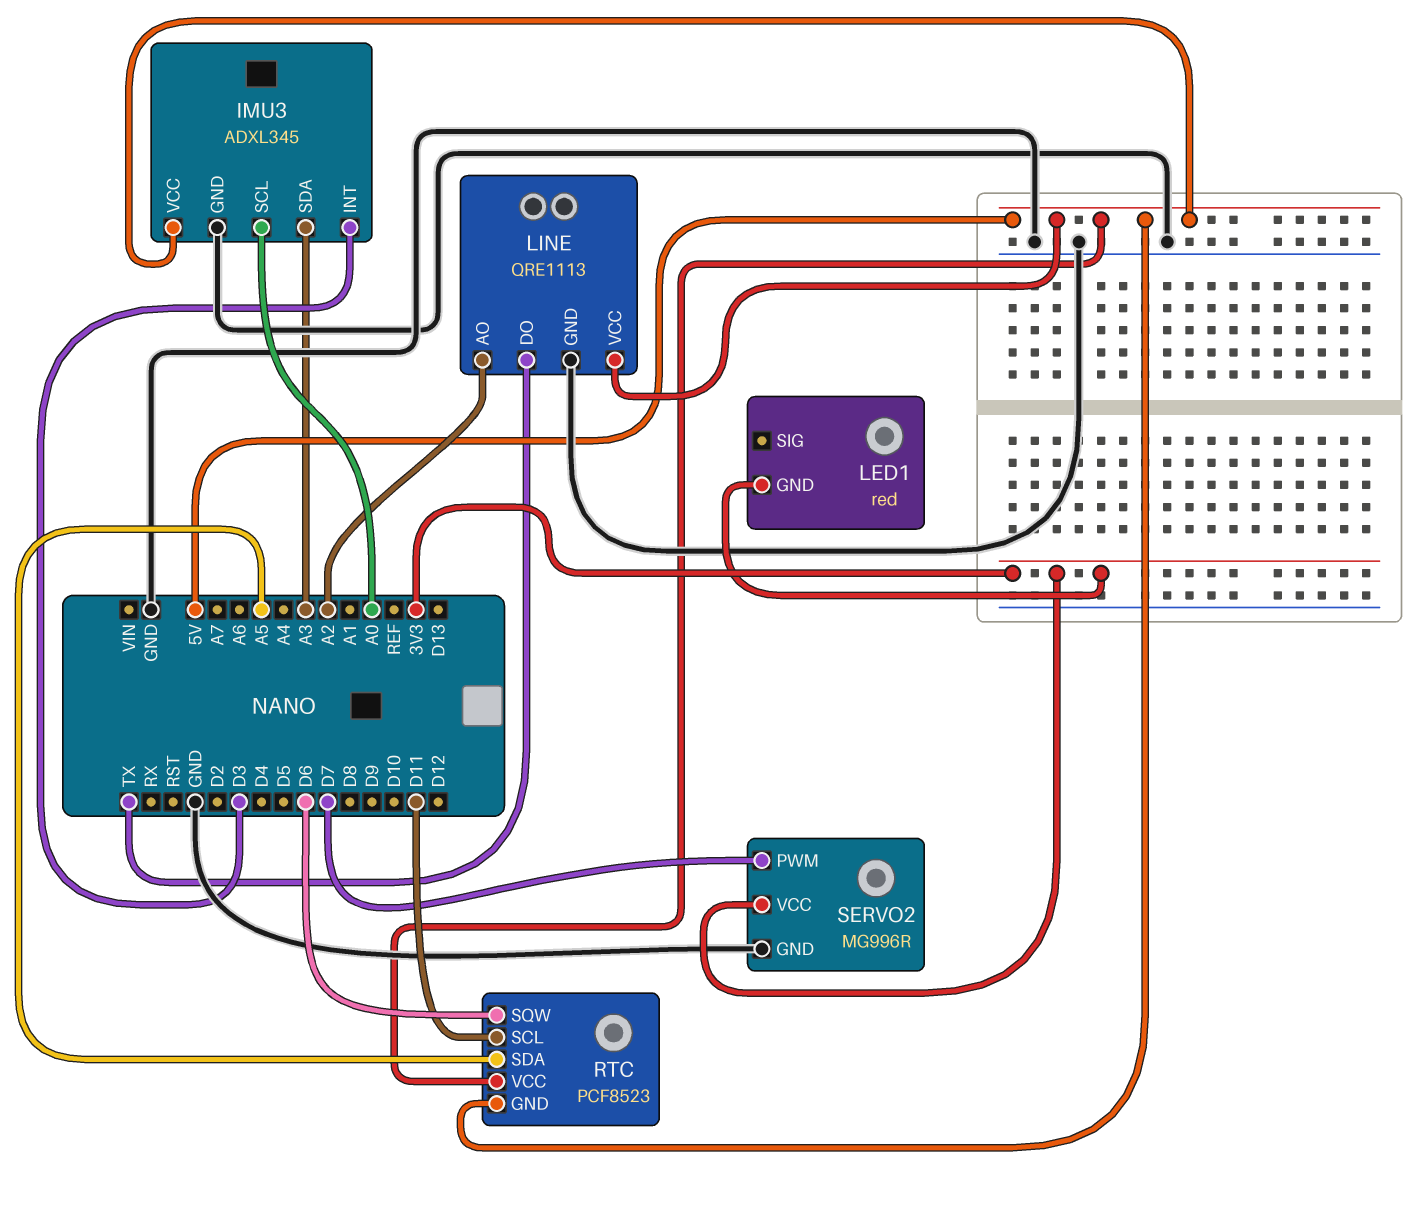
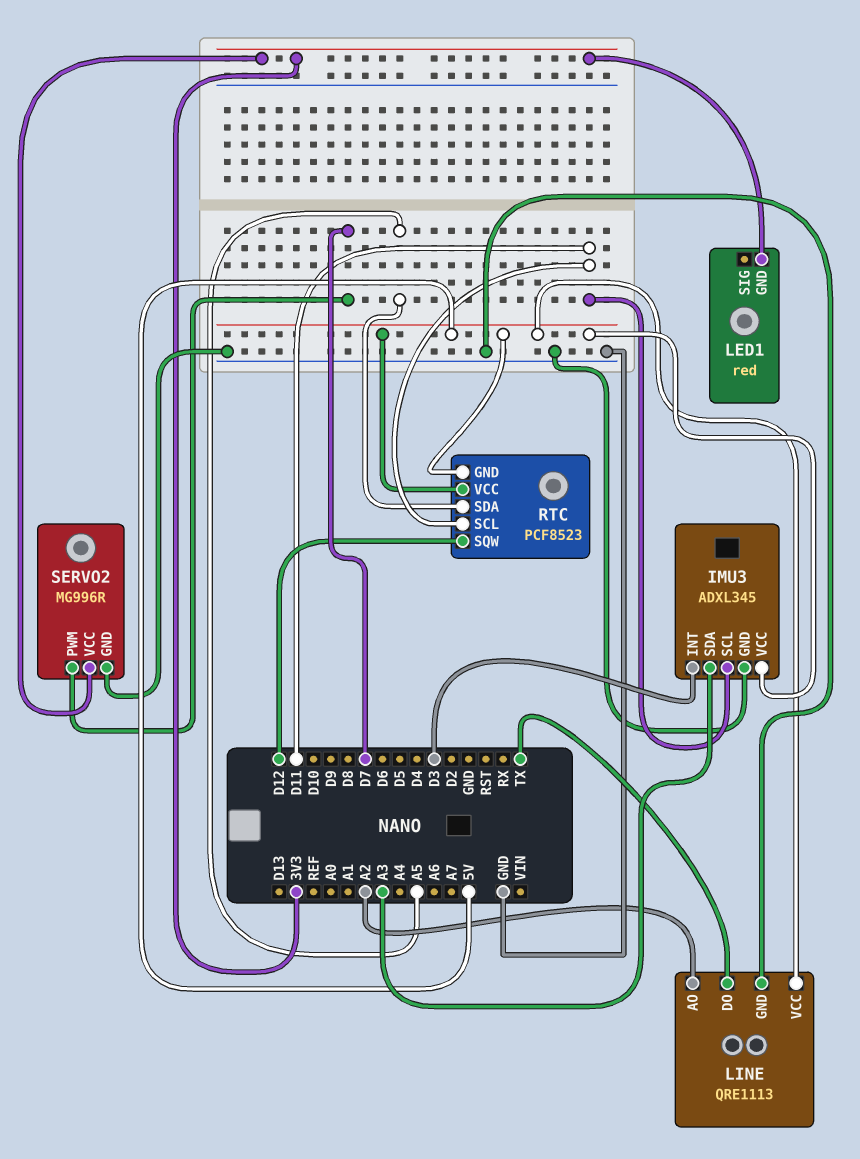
IMU3 pin SCL: A0 -> D11
RTC pin SQW: D6 -> D12

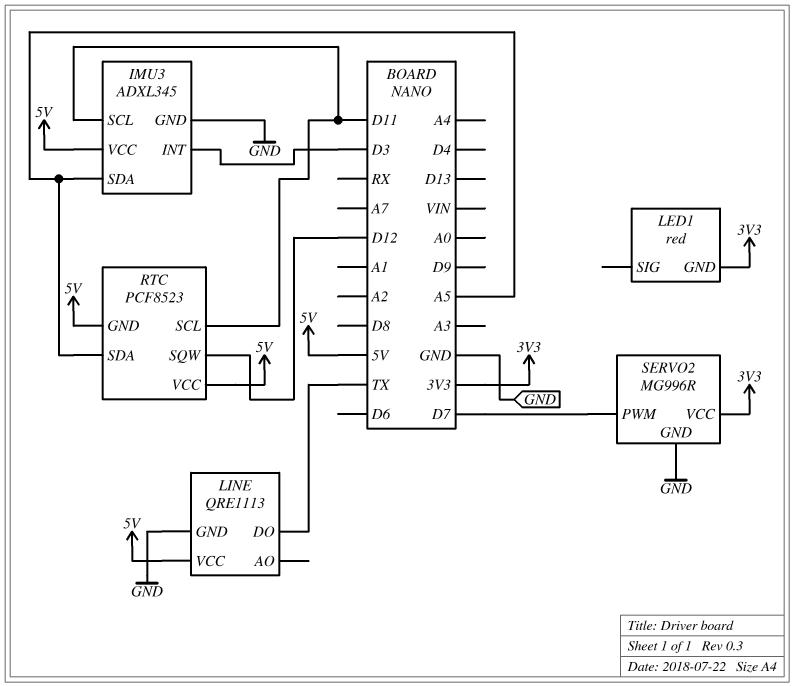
IMU3 pin SDA: A3 -> A5
LINE pin AO: A2 -> none

